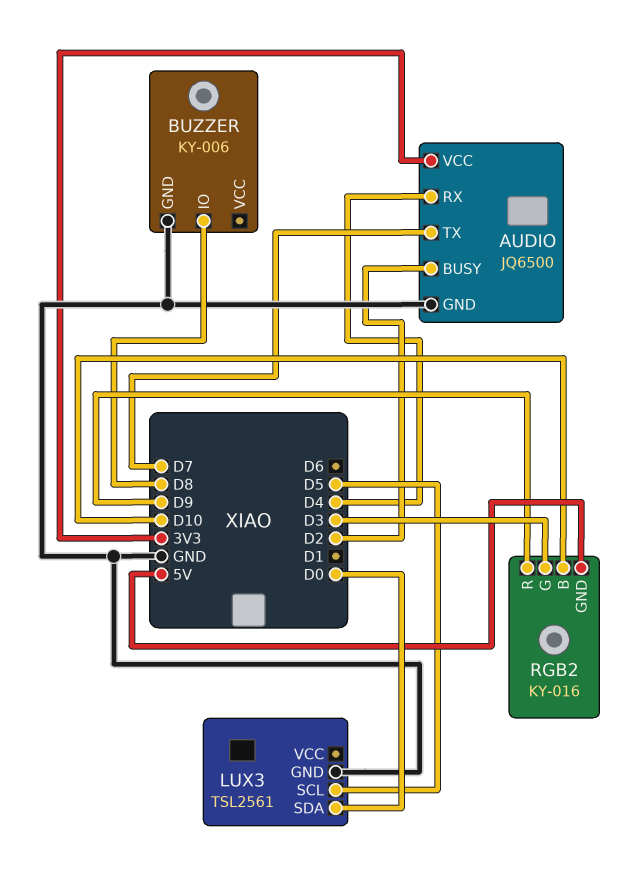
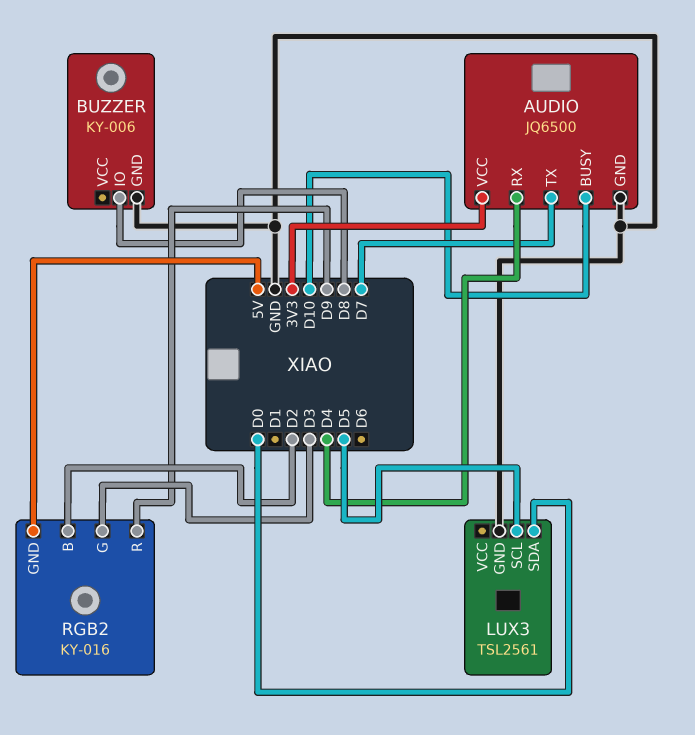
AUDIO pin BUSY: D2 -> D10
RGB2 pin B: D10 -> D2

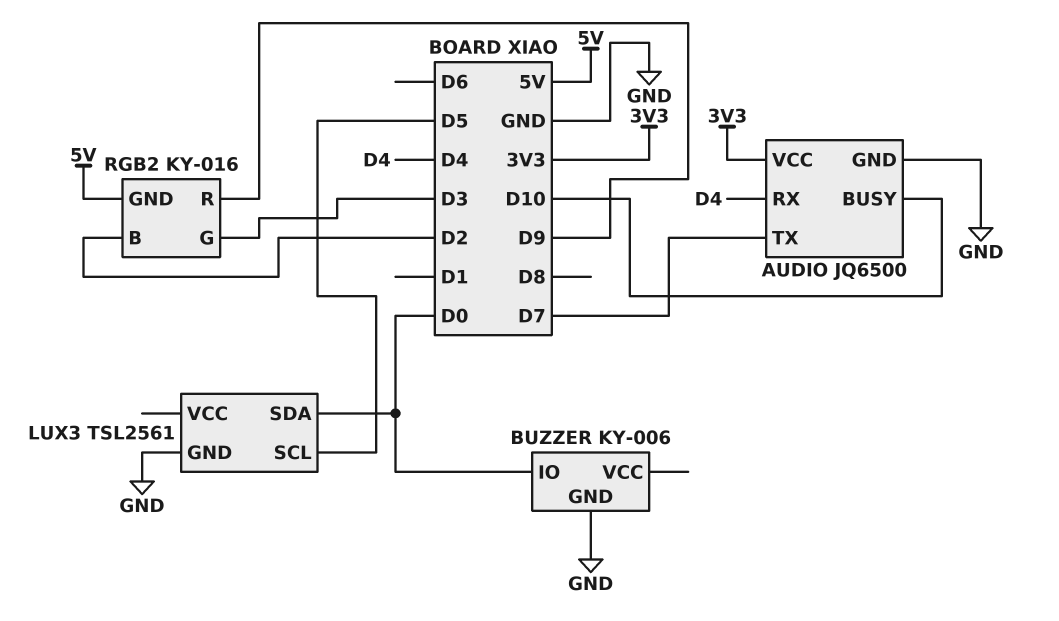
BUZZER pin IO: D8 -> D0

